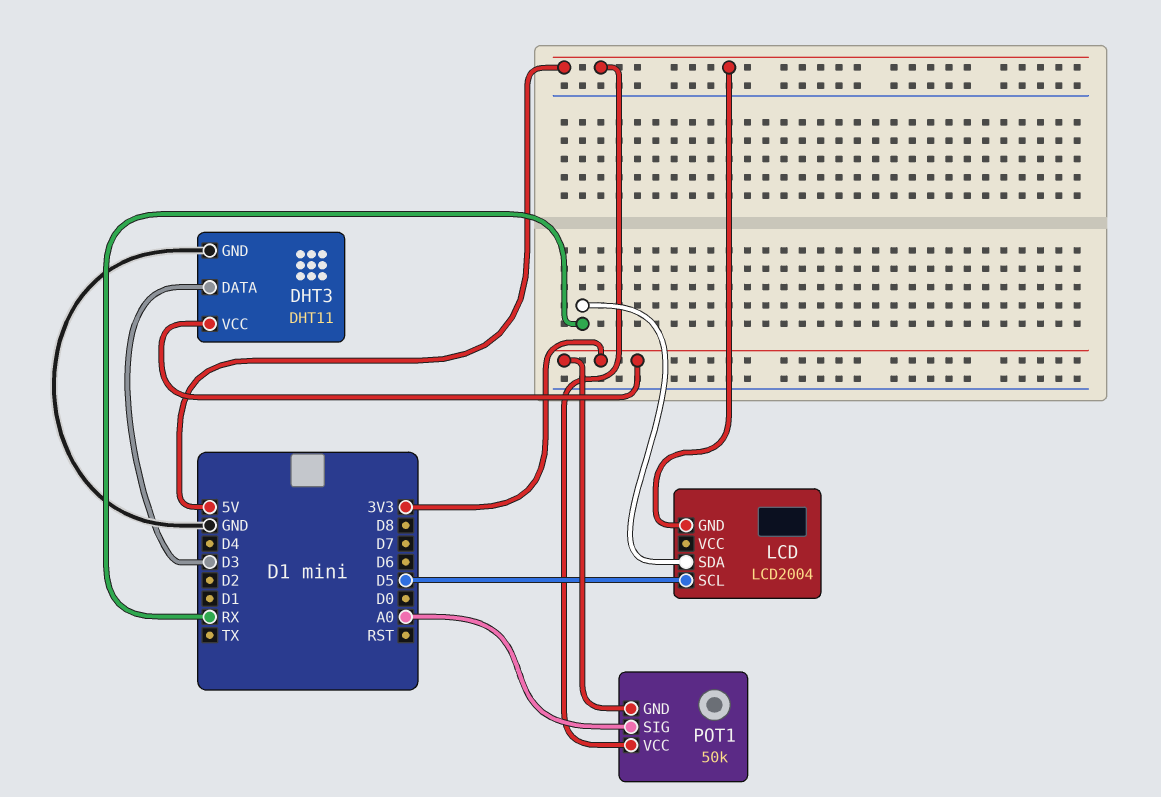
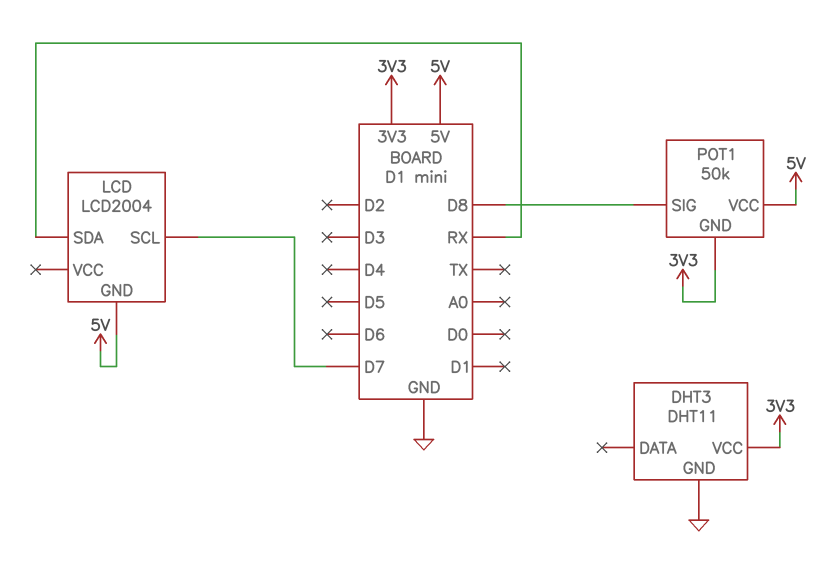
DHT3 pin DATA: D3 -> none
LCD pin SCL: D5 -> D7
POT1 pin SIG: A0 -> D8

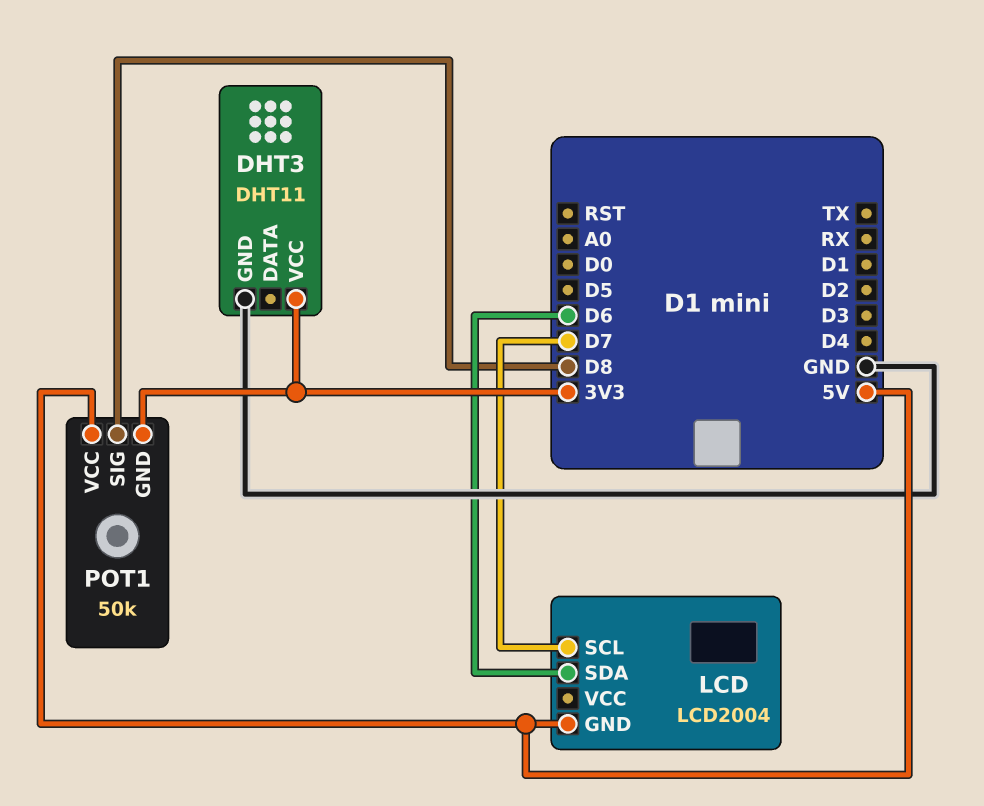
LCD pin SDA: RX -> D6

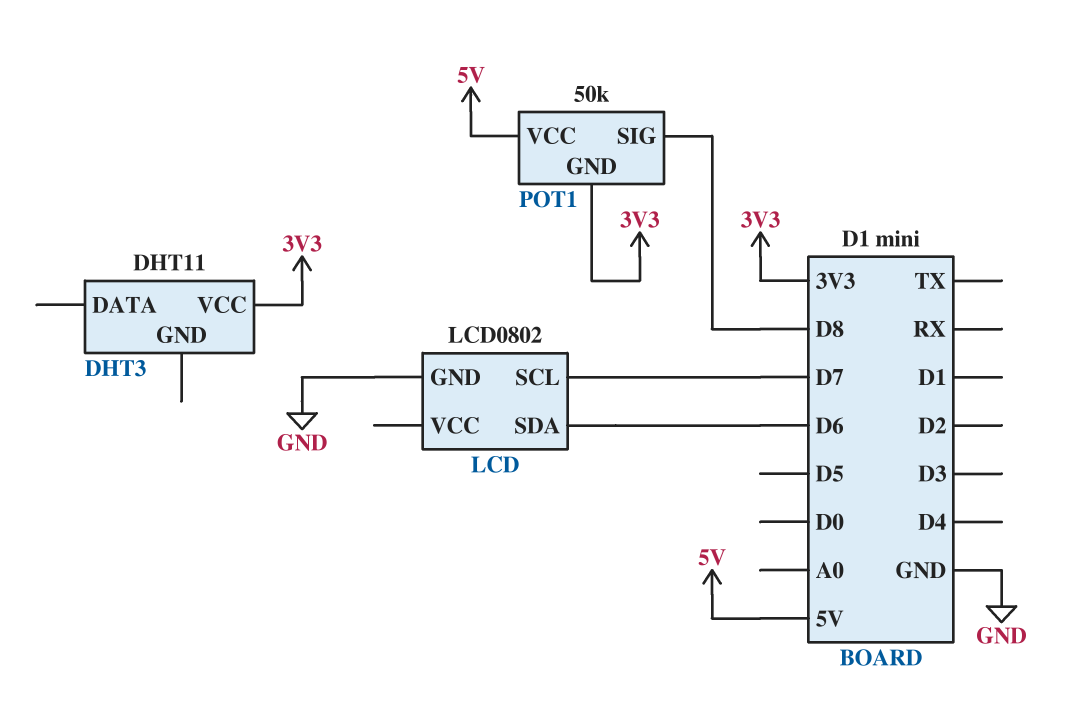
DHT3 pin GND: GND -> none
LCD: LCD2004 -> LCD0802
LCD pin GND: 5V -> GND

